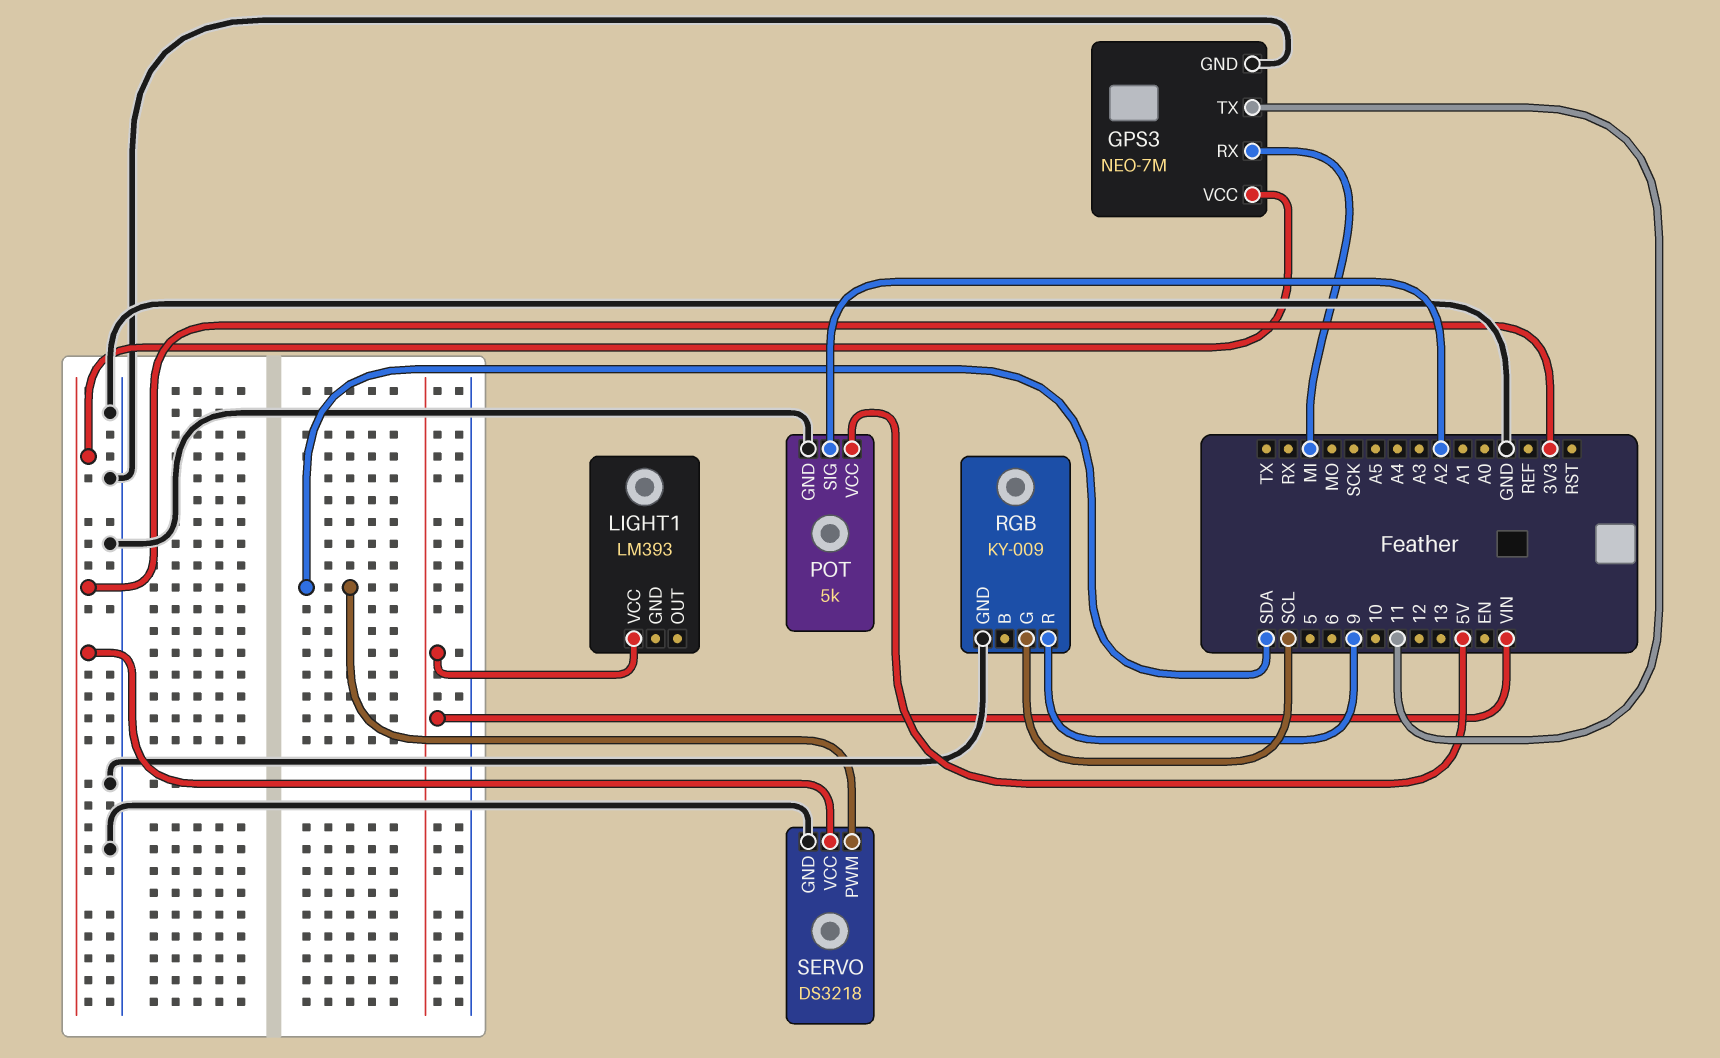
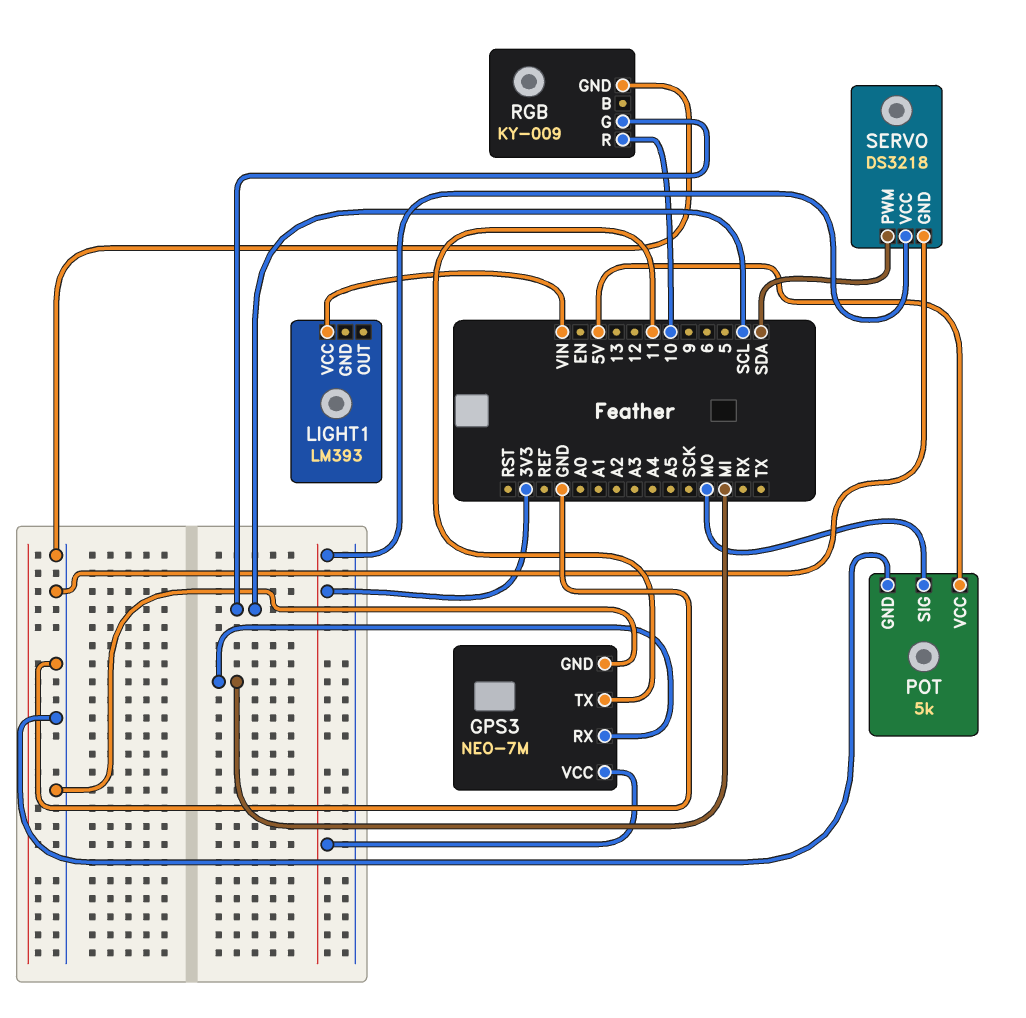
POT pin SIG: A2 -> MO
RGB pin R: 9 -> 10

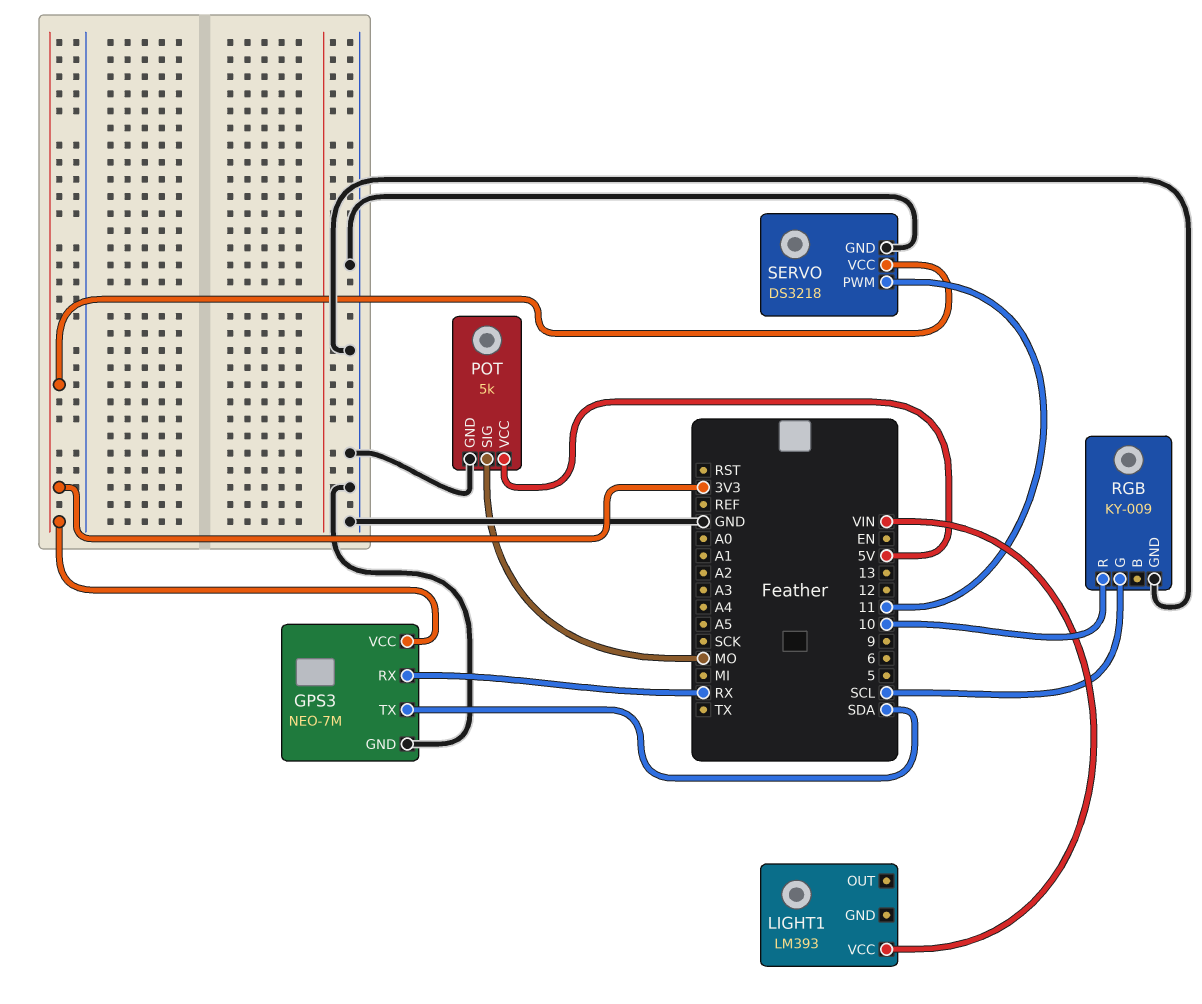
GPS3 pin RX: MI -> RX
GPS3 pin TX: 11 -> SDA
SERVO pin PWM: SDA -> 11

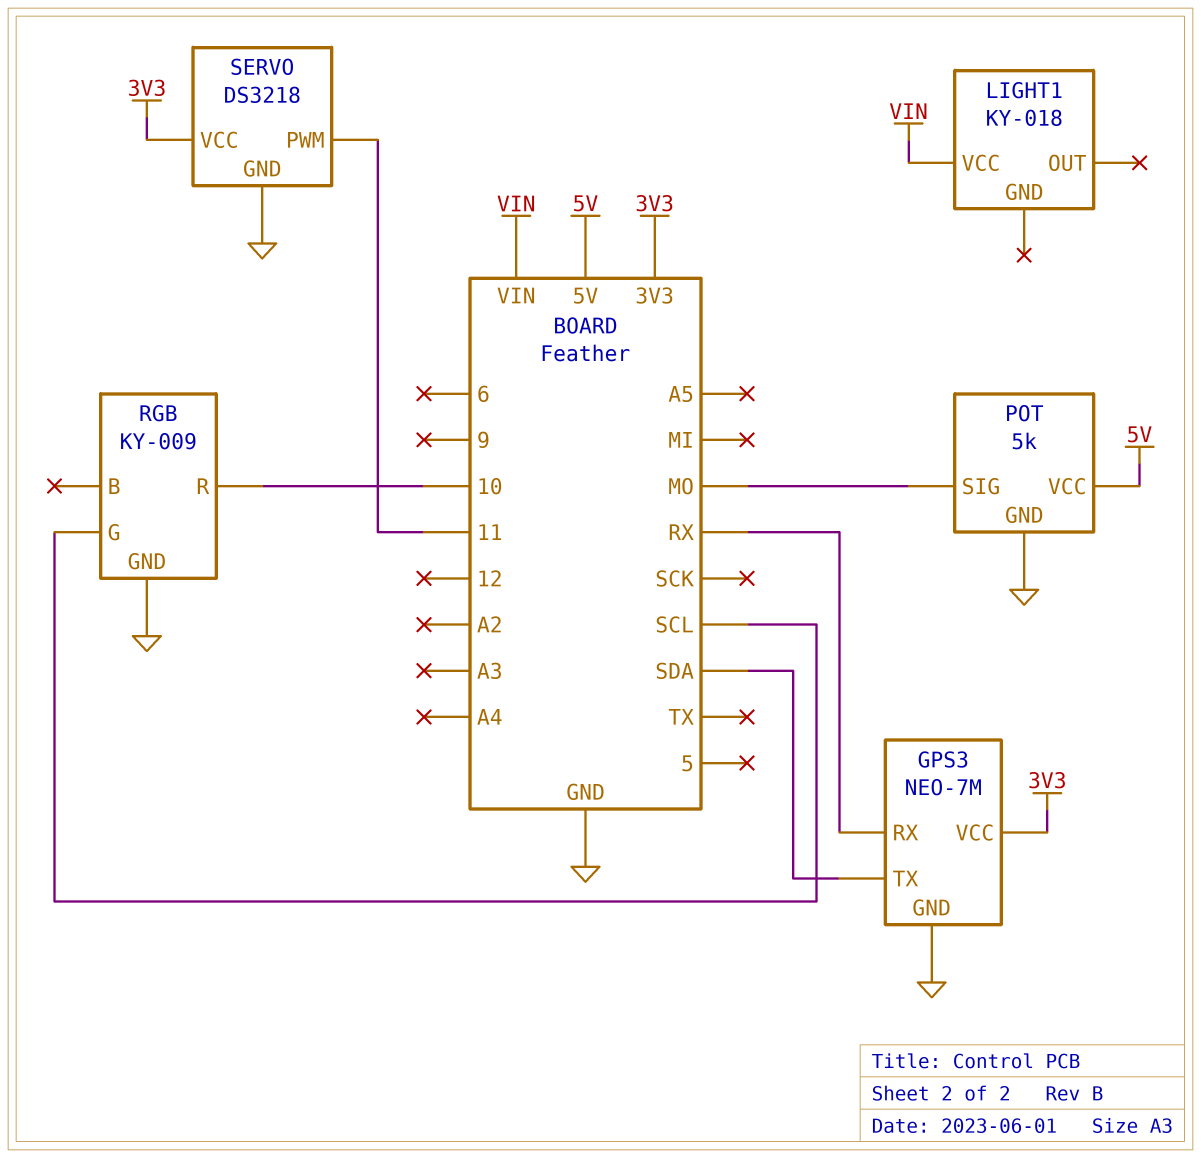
LIGHT1: LM393 -> KY-018

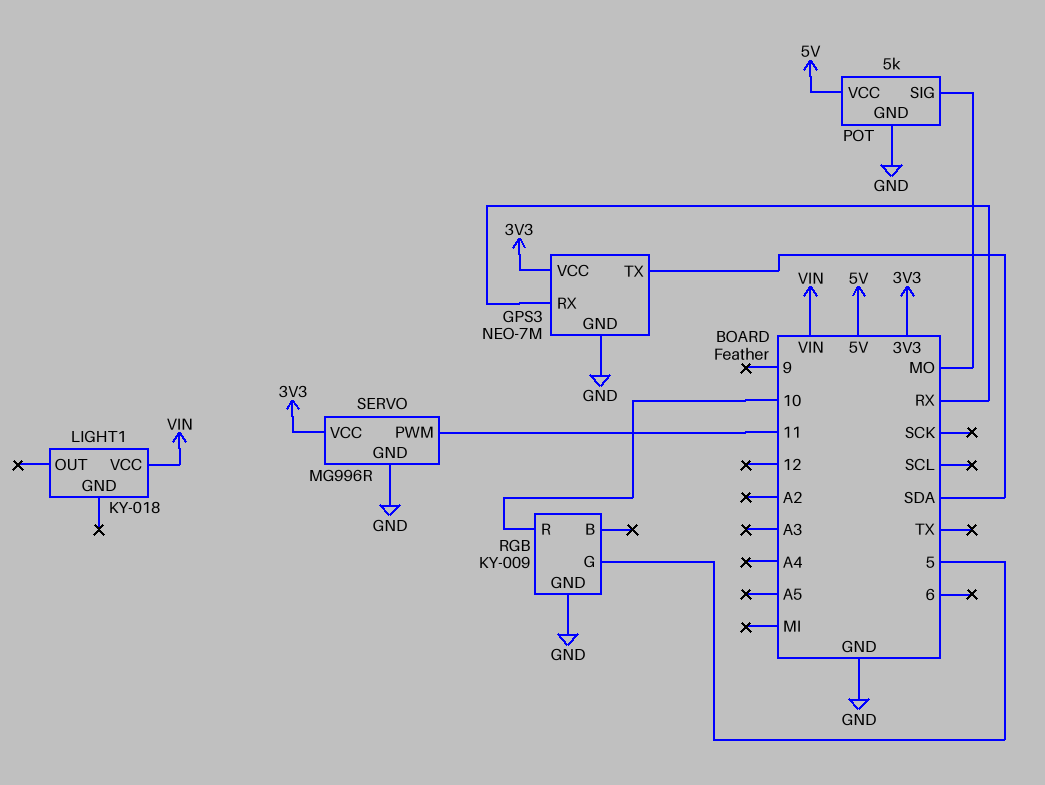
RGB pin G: SCL -> 5
SERVO: DS3218 -> MG996R

